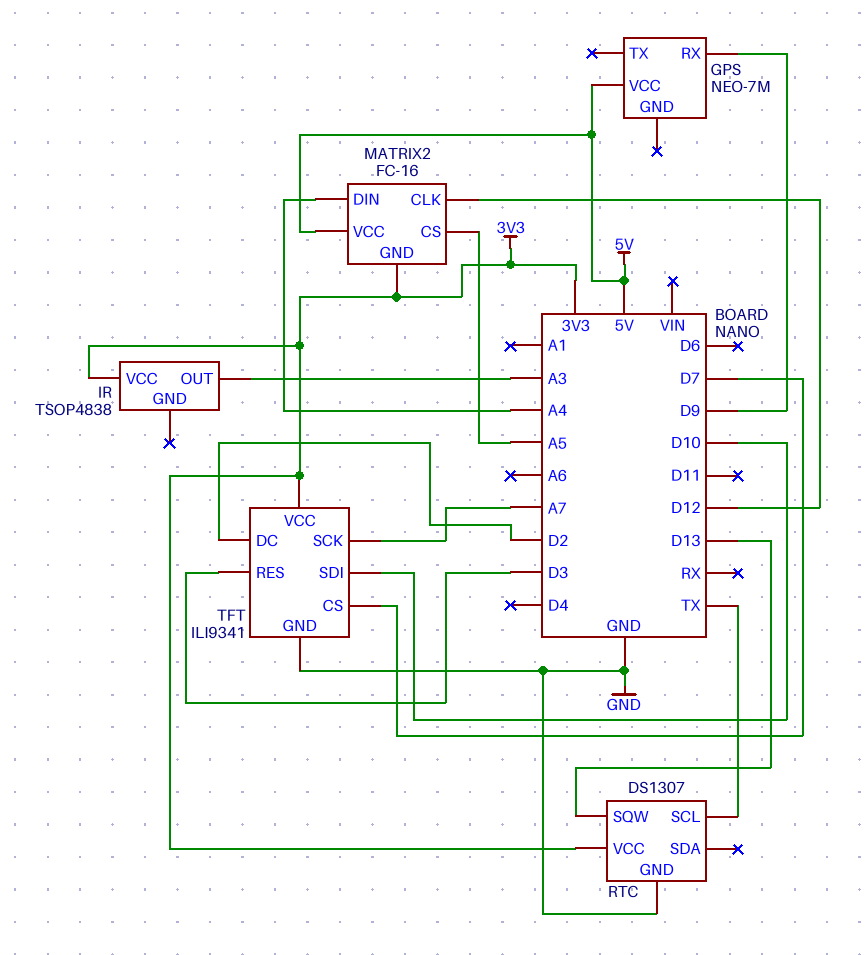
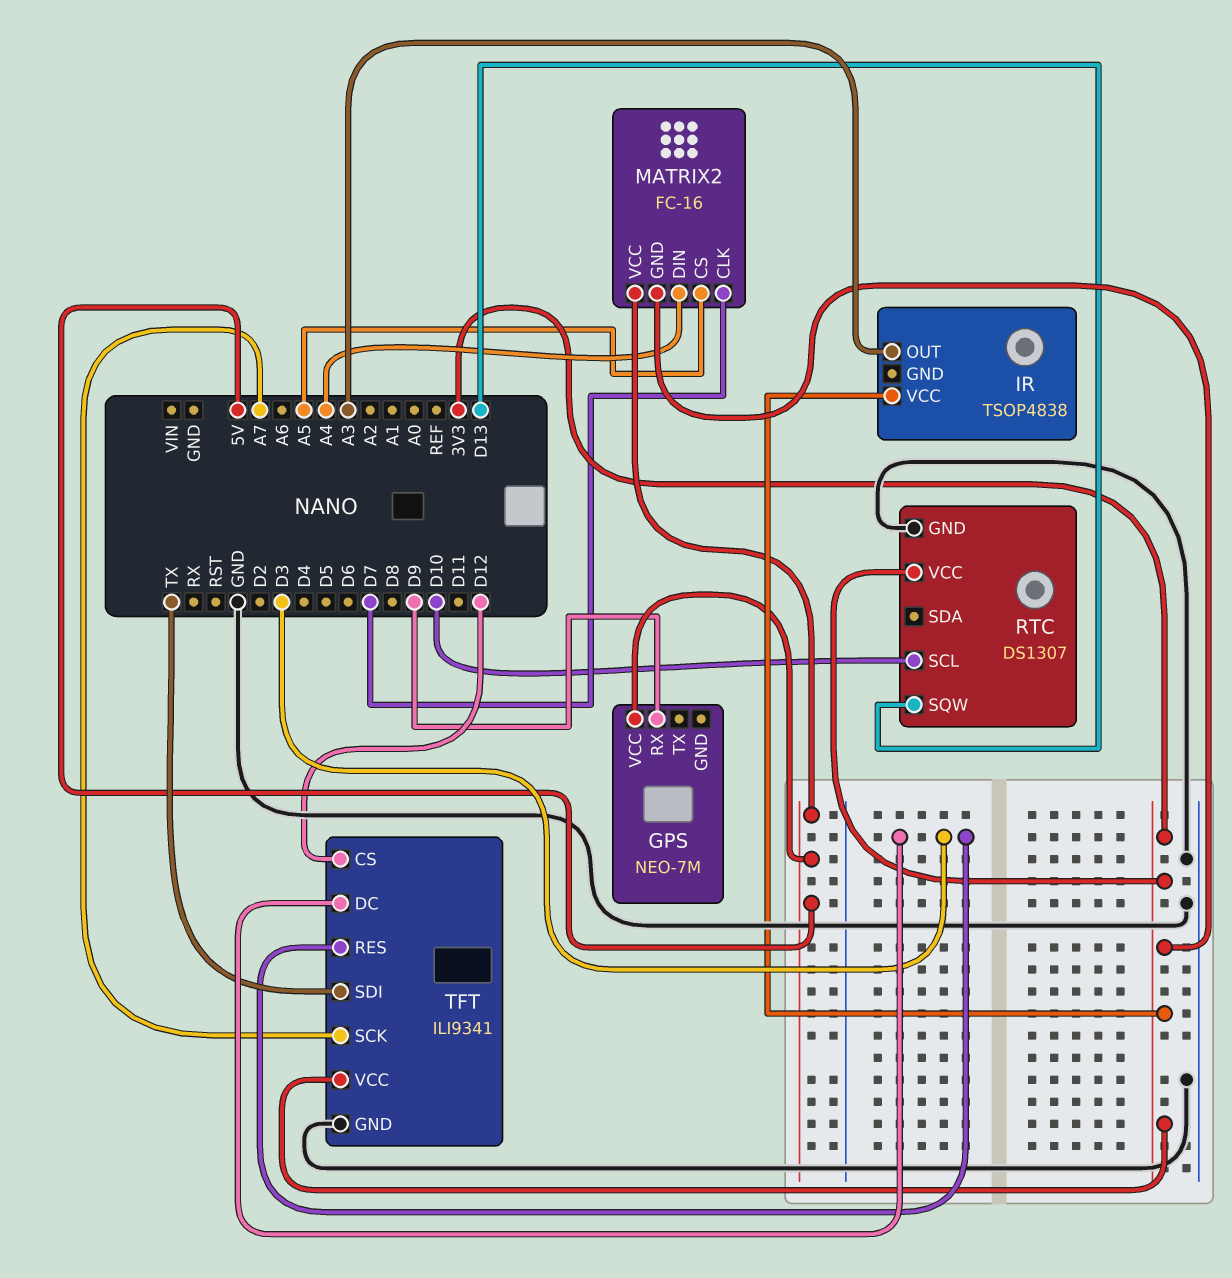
MATRIX2 pin CLK: D12 -> D7
RTC pin SCL: TX -> D10
TFT pin CS: D7 -> D12
TFT pin DC: D2 -> D3
TFT pin SDI: D10 -> TX

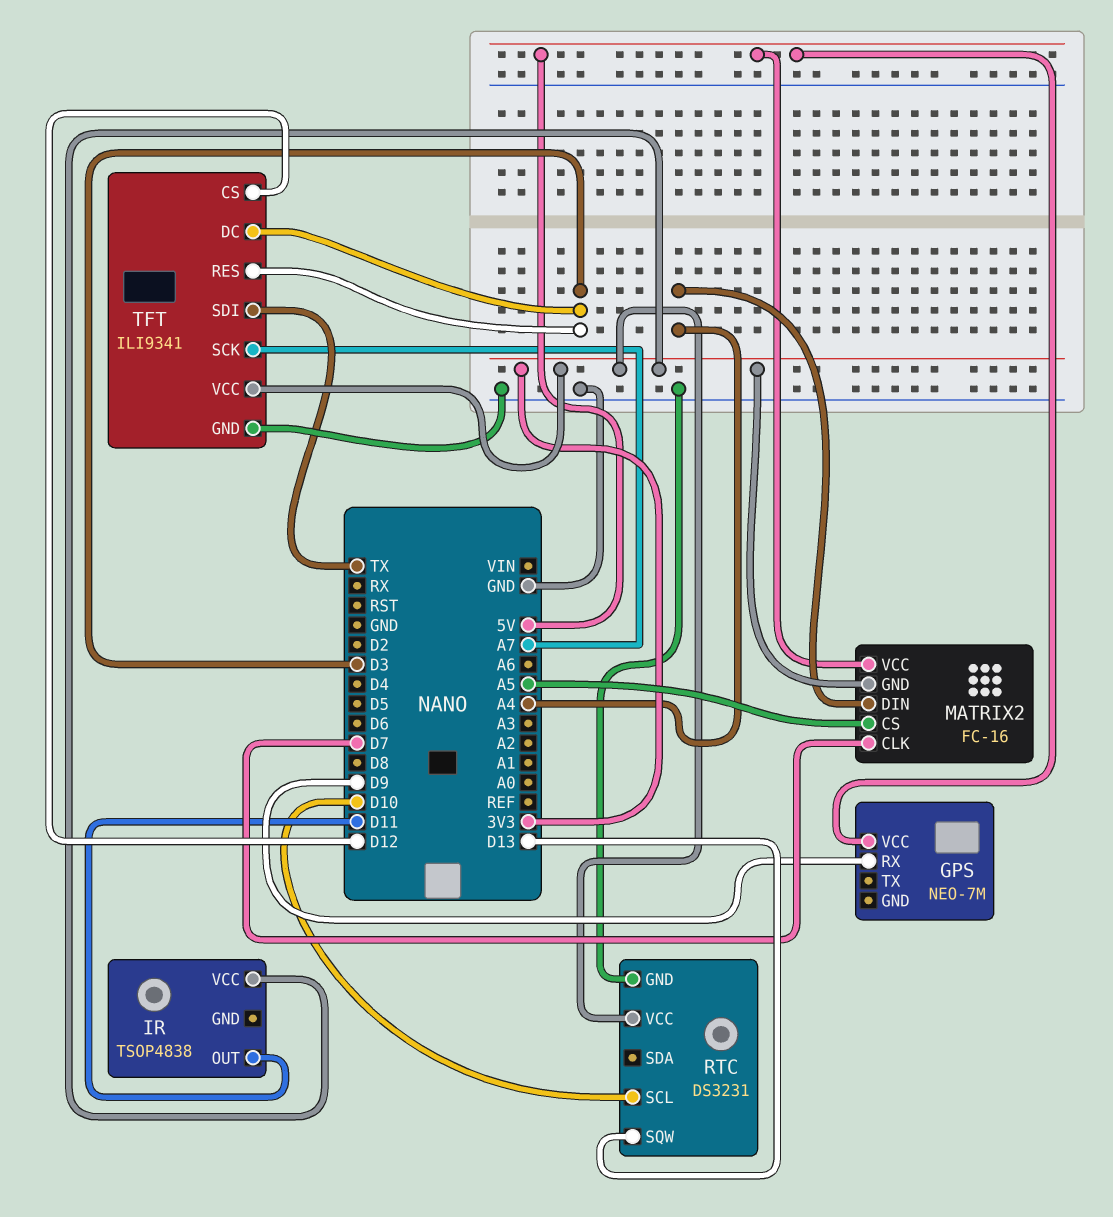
IR pin OUT: A3 -> D11
RTC: DS1307 -> DS3231

